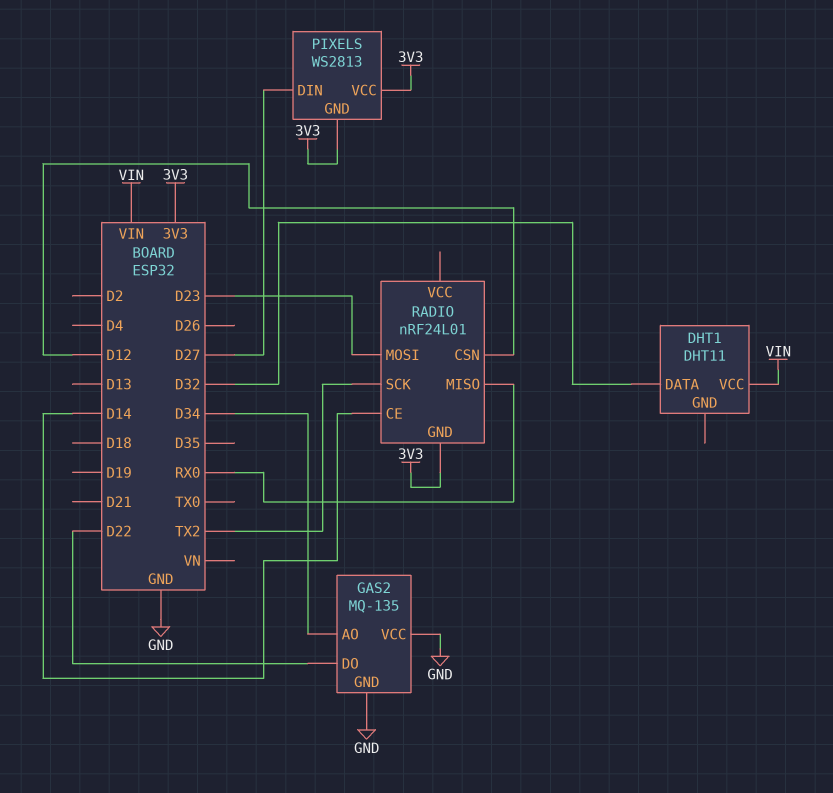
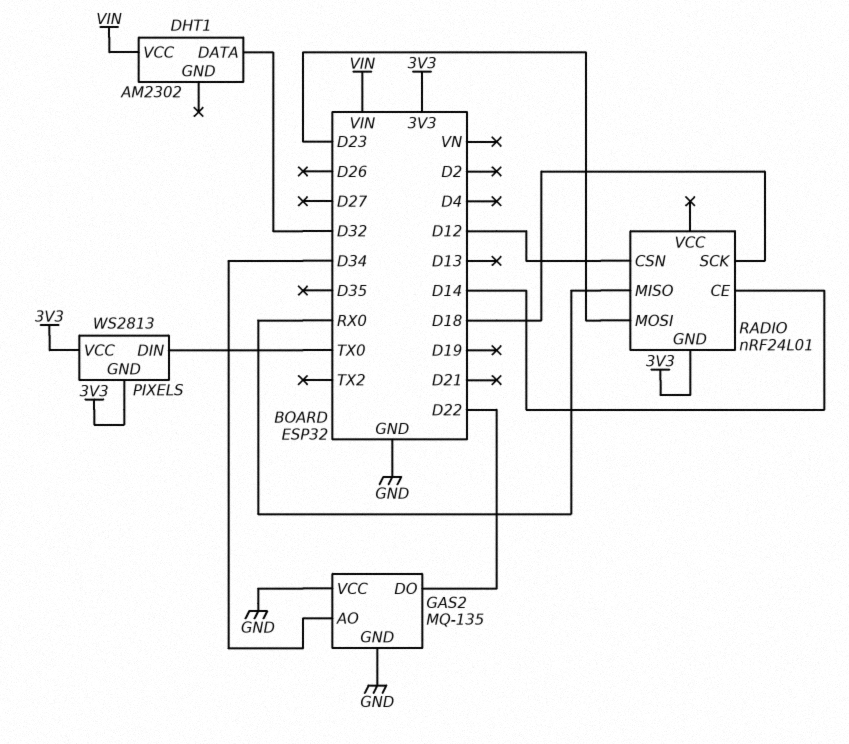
DHT1: DHT11 -> AM2302
PIXELS pin DIN: D27 -> TX0
RADIO pin SCK: TX2 -> D18

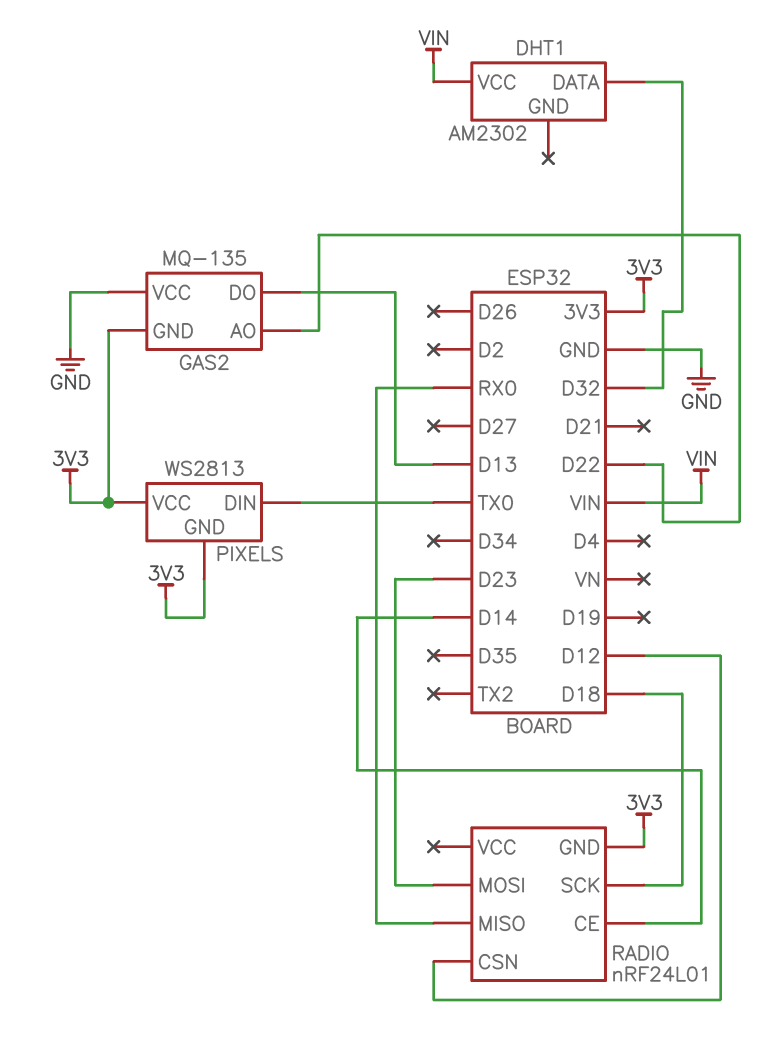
GAS2 pin AO: D34 -> D22
GAS2 pin DO: D22 -> D13
GAS2 pin GND: GND -> 3V3

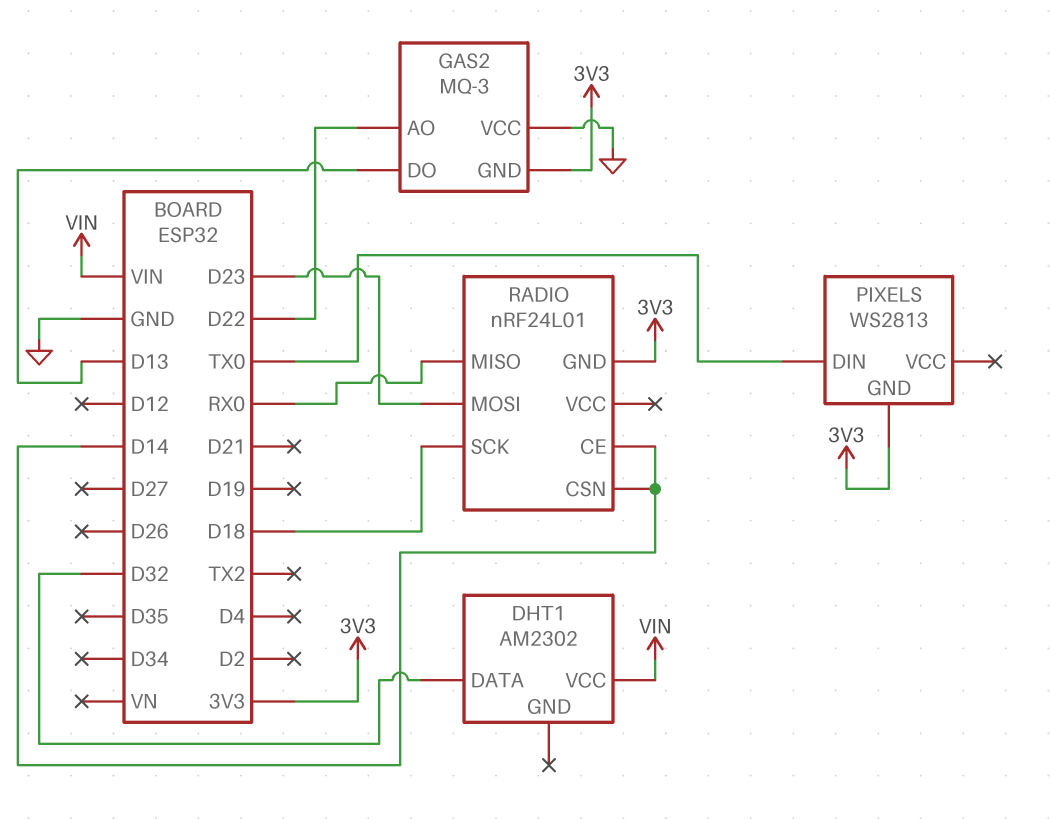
GAS2: MQ-135 -> MQ-3
PIXELS pin VCC: 3V3 -> none
RADIO pin CSN: D12 -> D14

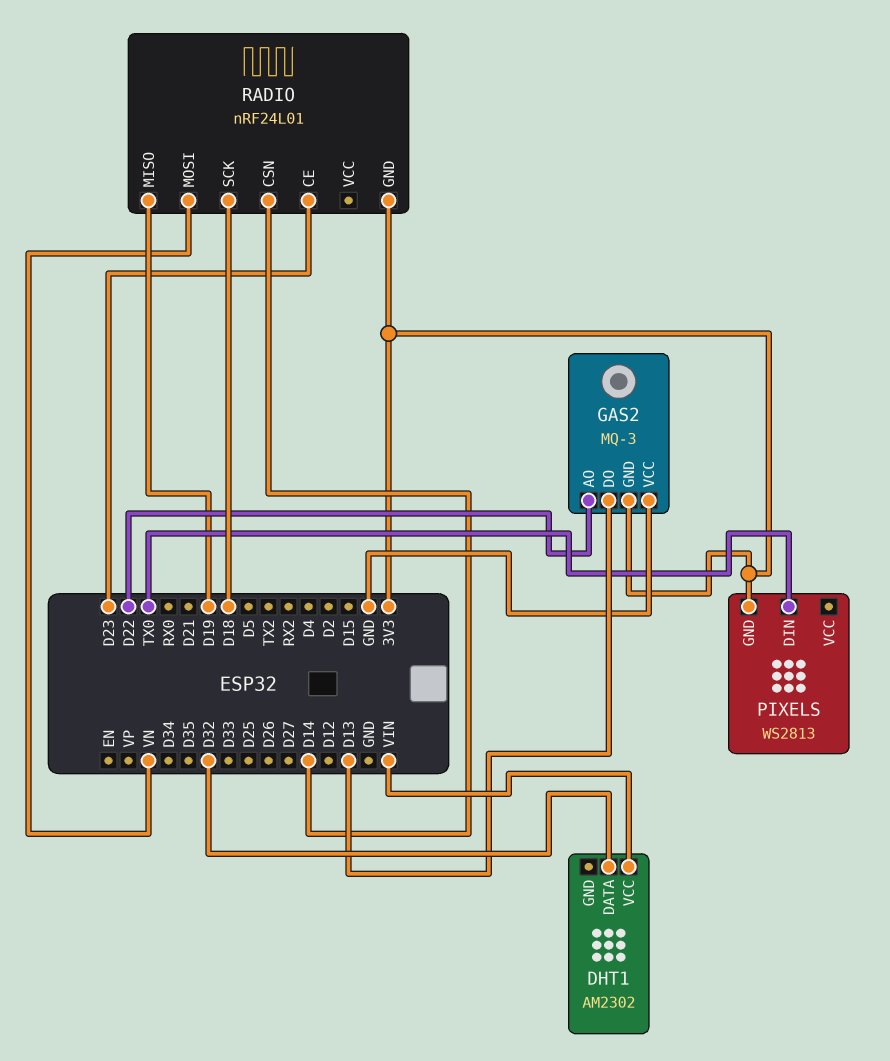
RADIO pin CE: D14 -> D23
RADIO pin MISO: RX0 -> D19
RADIO pin MOSI: D23 -> VN

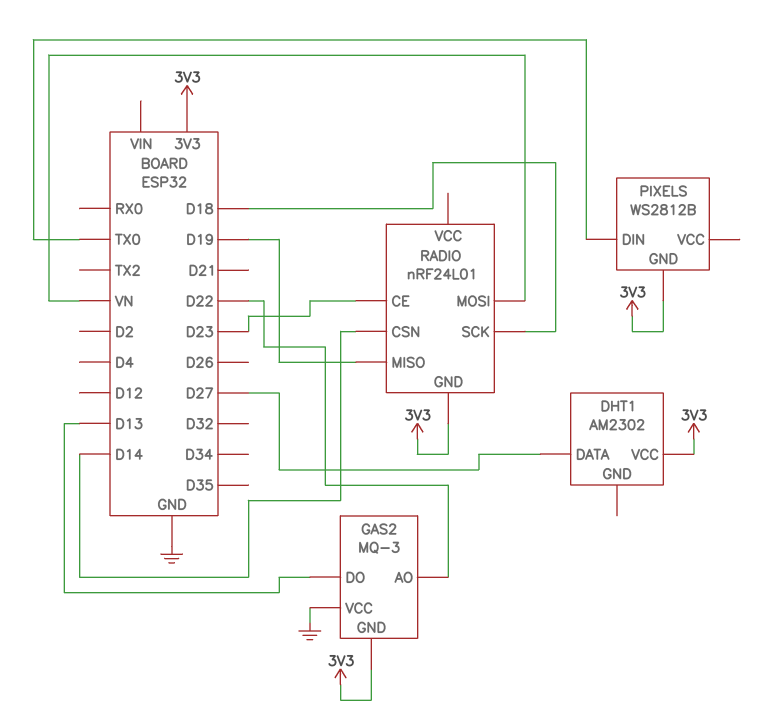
DHT1 pin DATA: D32 -> D27
DHT1 pin VCC: VIN -> 3V3
PIXELS: WS2813 -> WS2812B

